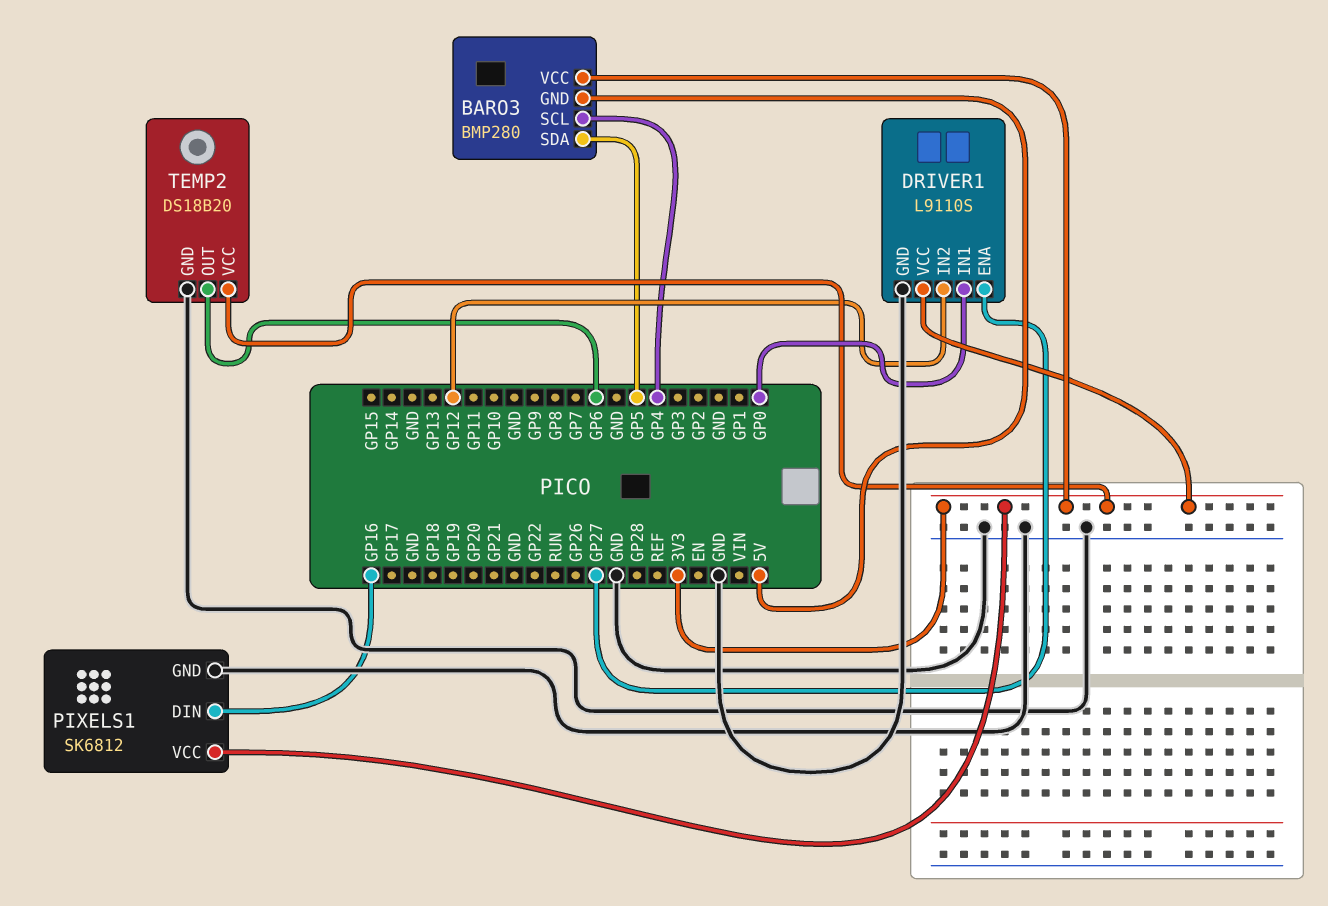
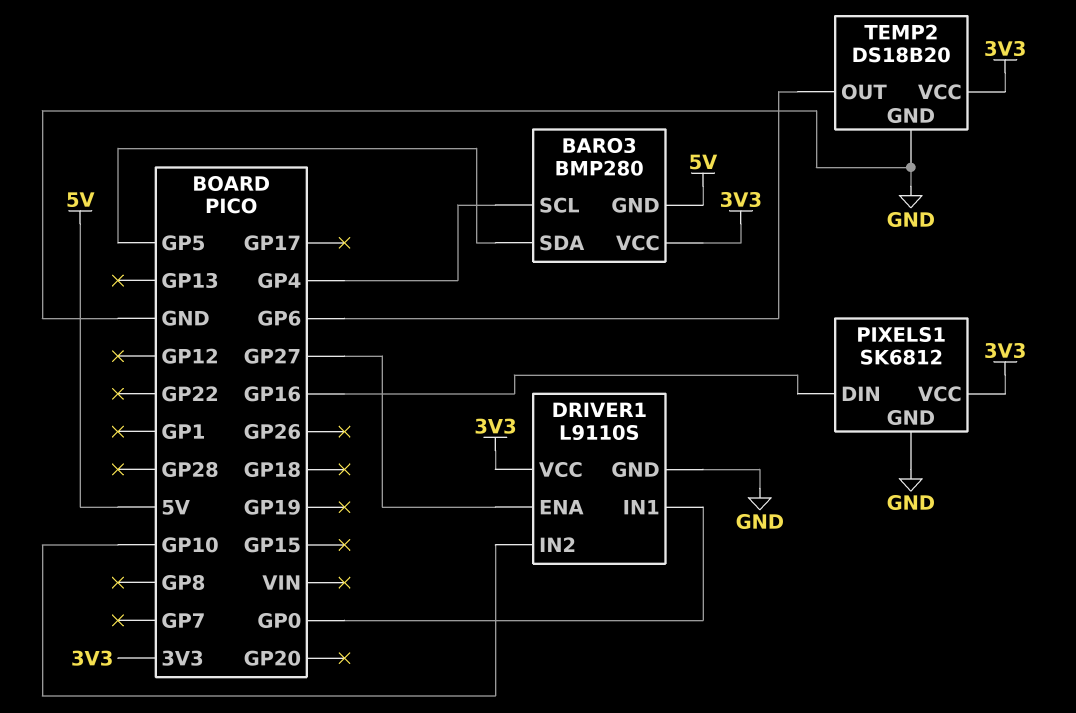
DRIVER1 pin IN2: GP12 -> GP10

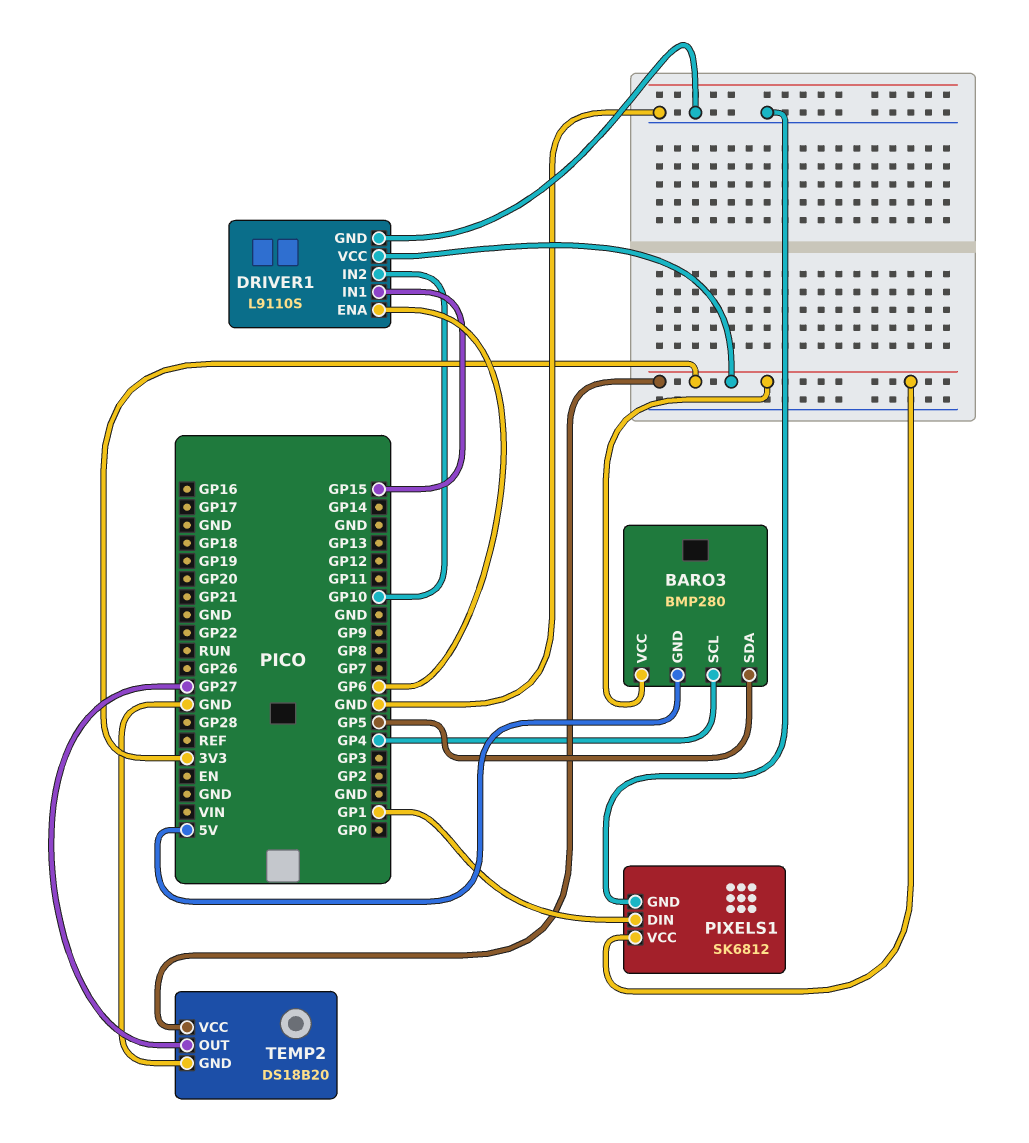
DRIVER1 pin ENA: GP27 -> GP6
DRIVER1 pin IN1: GP0 -> GP15
PIXELS1 pin DIN: GP16 -> GP1
TEMP2 pin OUT: GP6 -> GP27

